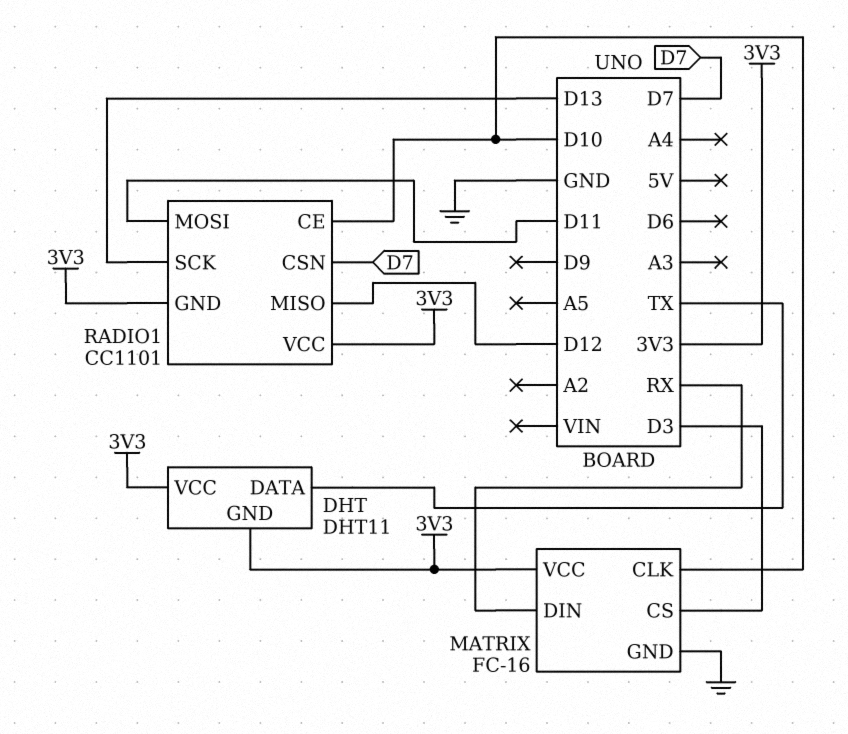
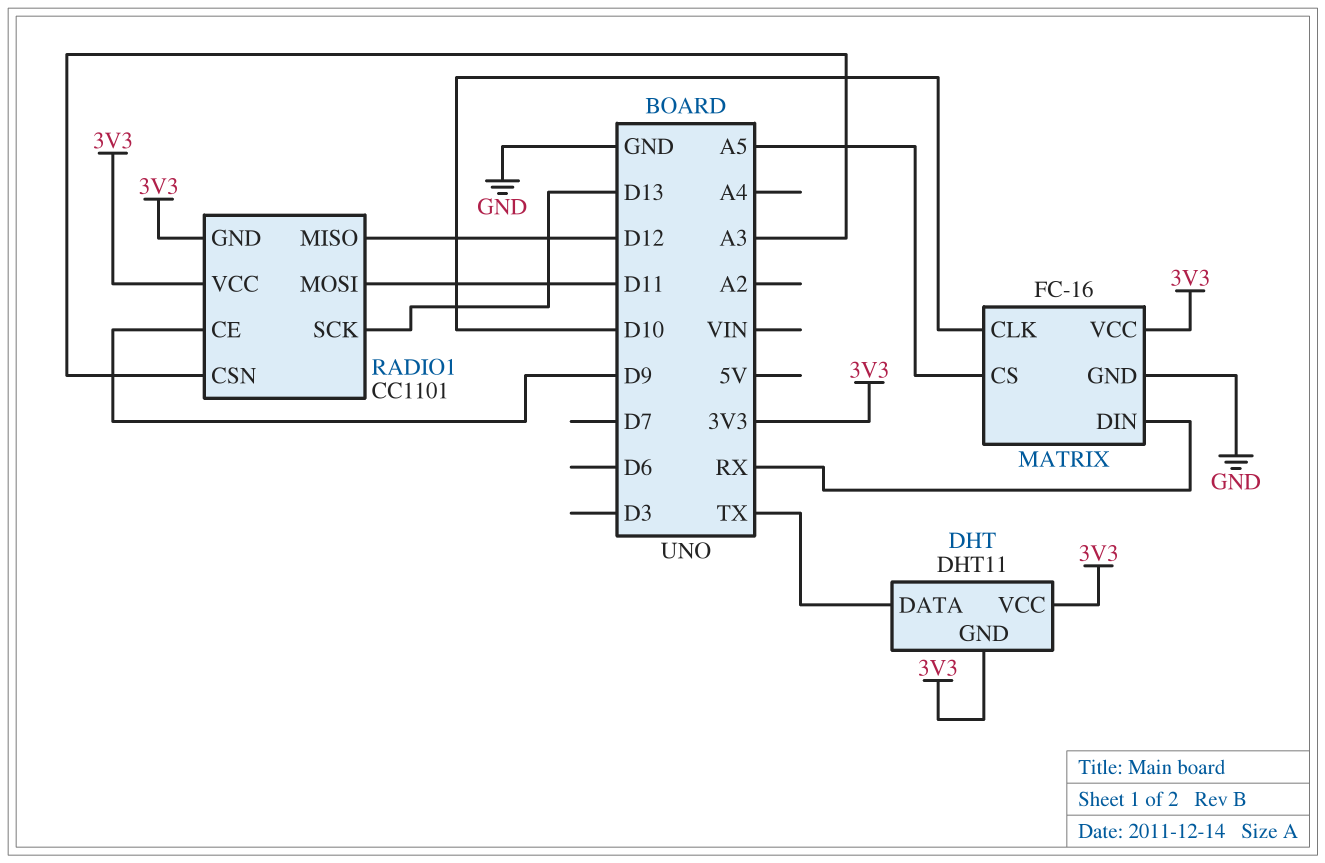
MATRIX pin CS: D3 -> A5
RADIO1 pin CE: D10 -> D9
RADIO1 pin CSN: D7 -> A3

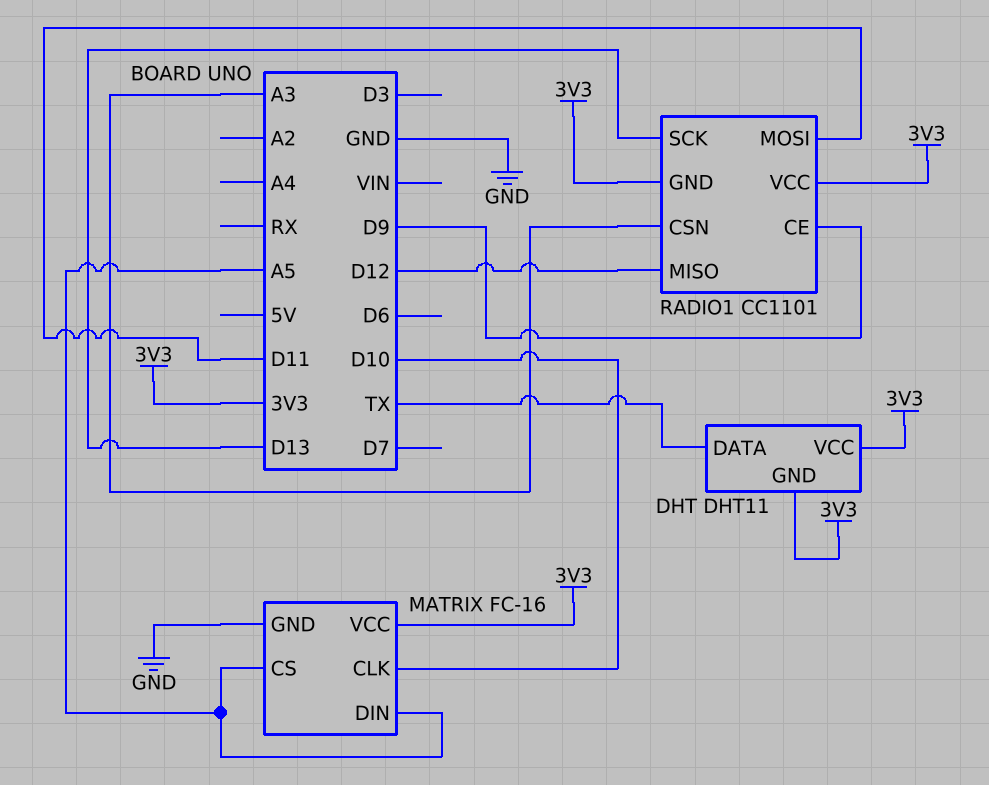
MATRIX pin DIN: RX -> A5

